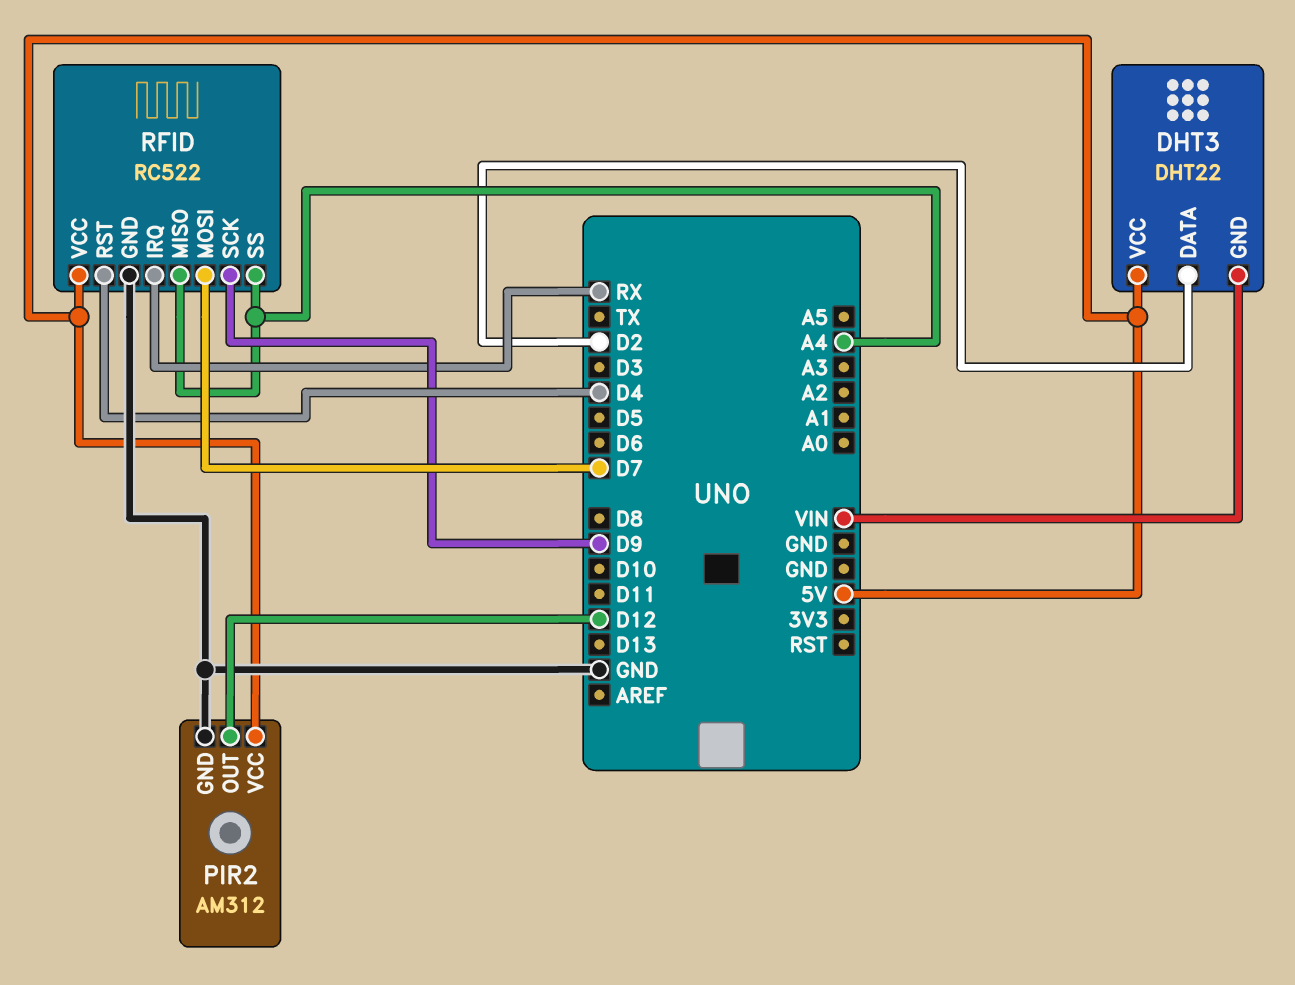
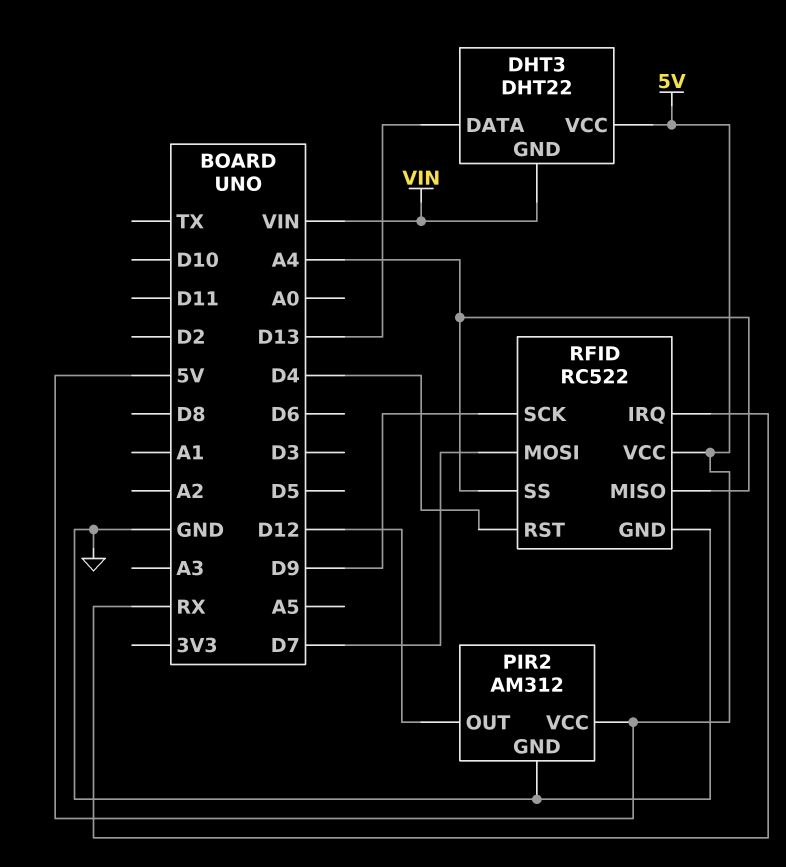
DHT3 pin DATA: D2 -> D13

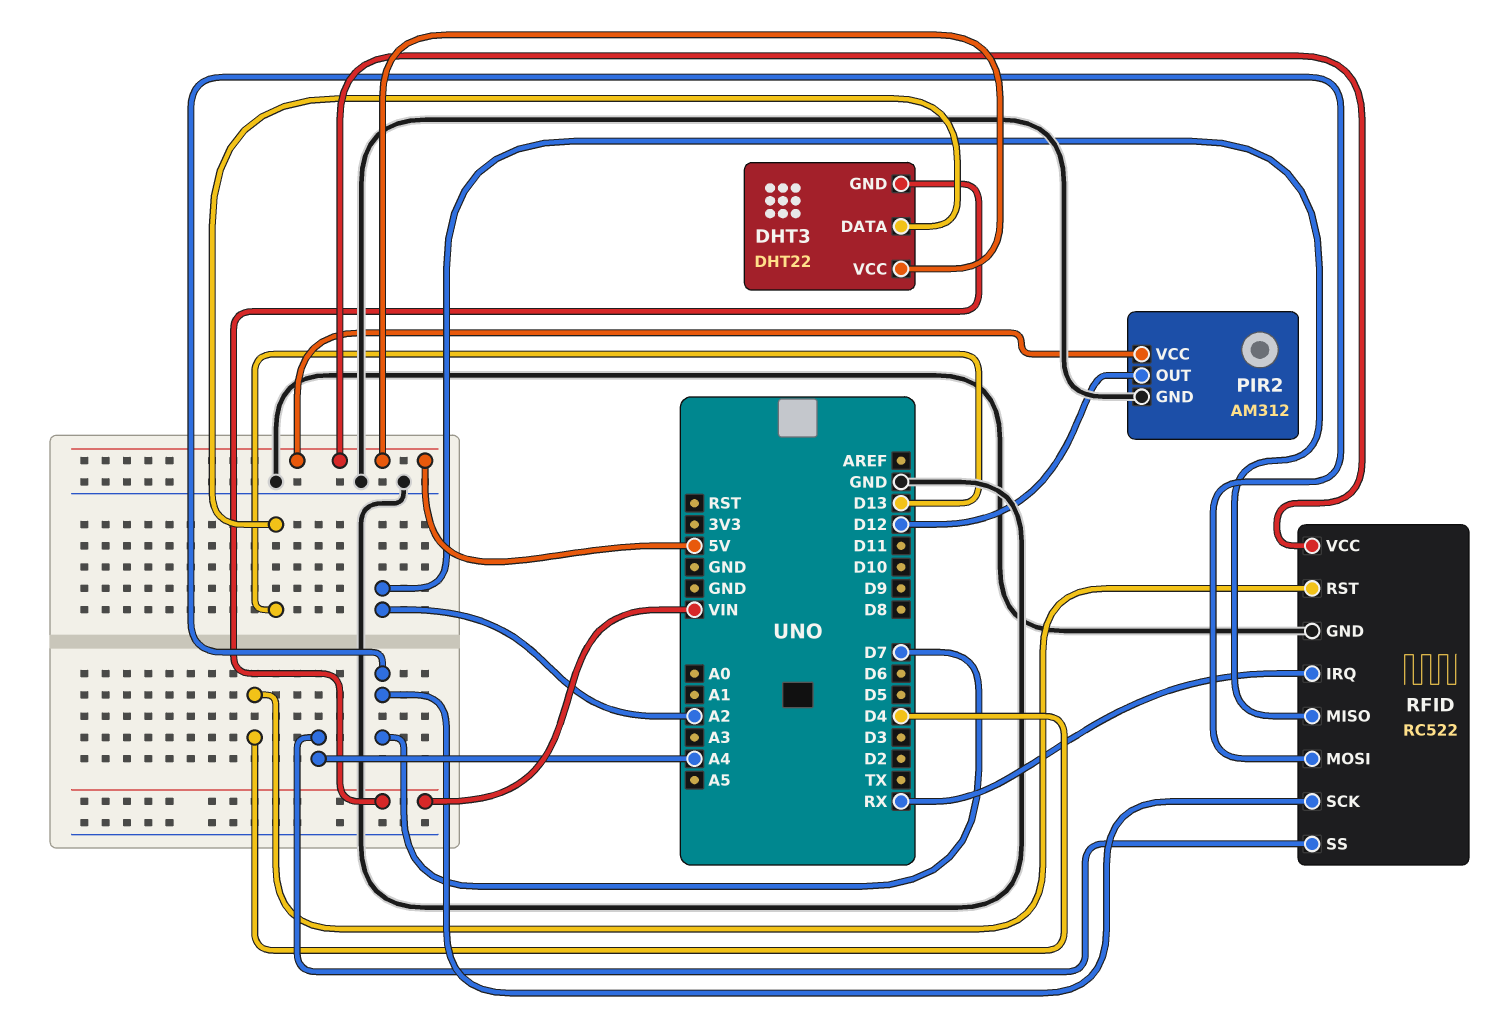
RFID pin MISO: A4 -> A2
RFID pin SCK: D9 -> D7

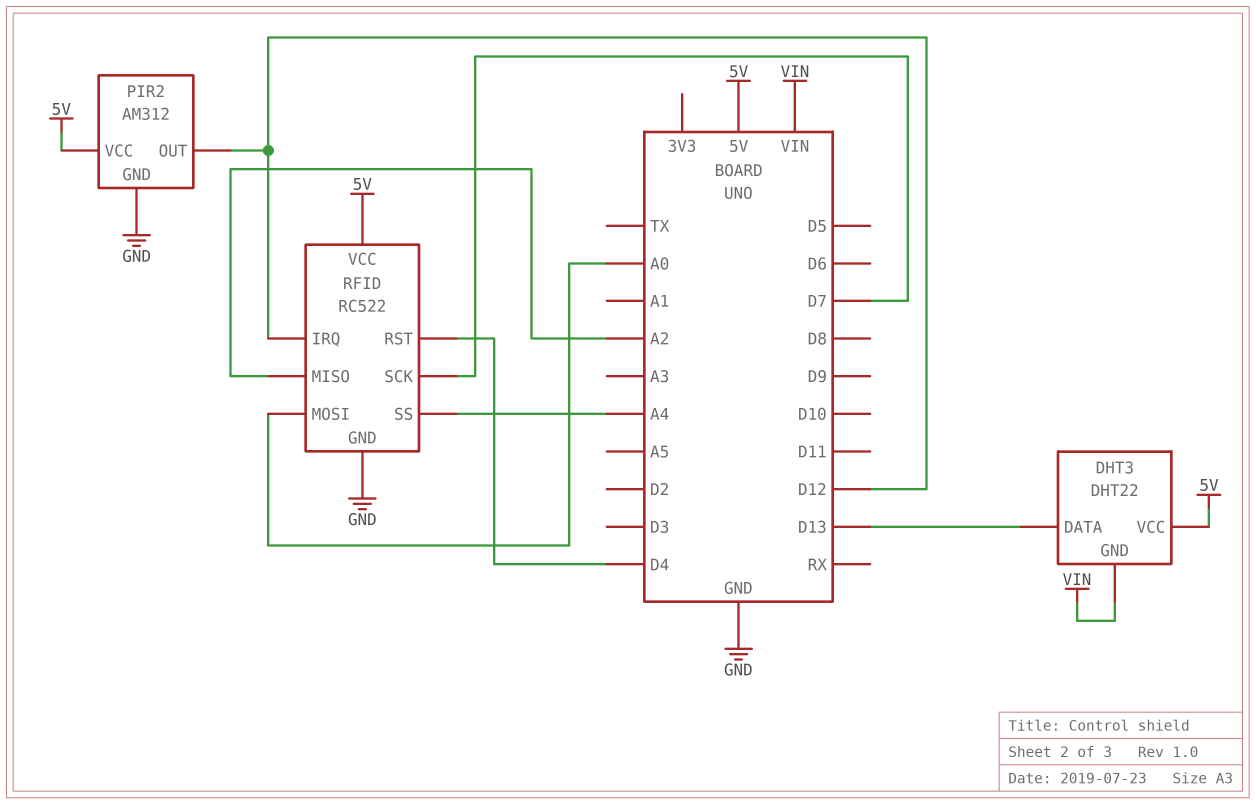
RFID pin IRQ: RX -> D12
RFID pin MOSI: D7 -> A0

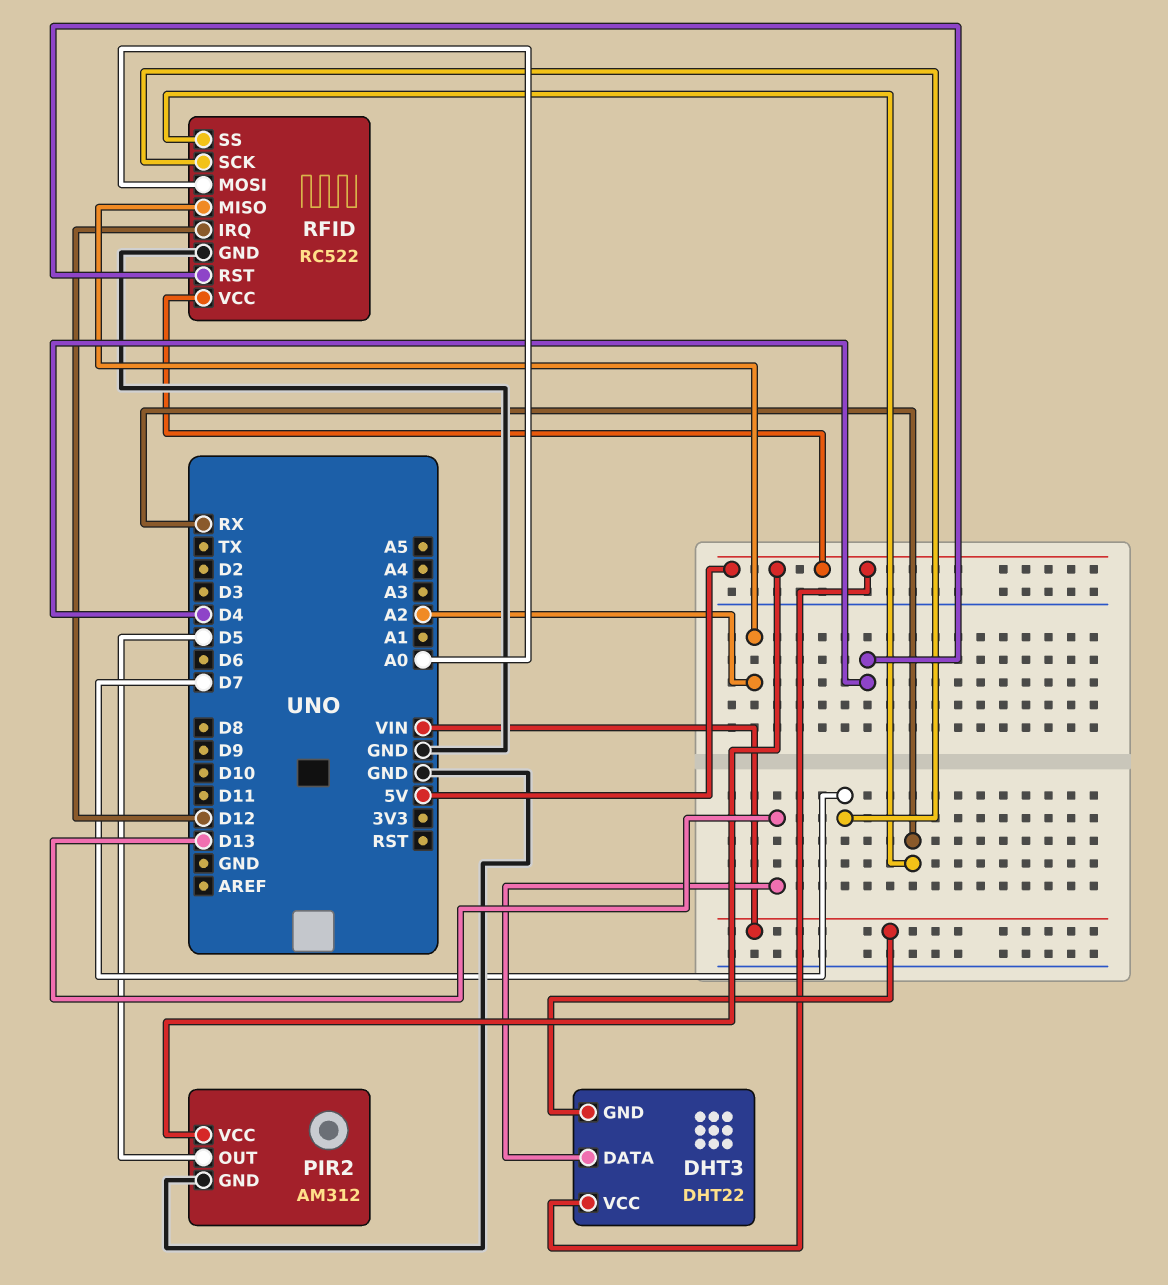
PIR2 pin OUT: D12 -> D5
RFID pin SS: A4 -> RX

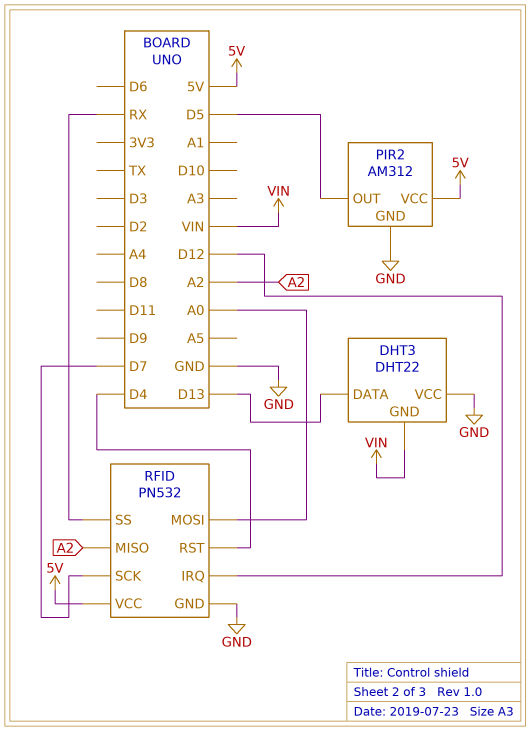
DHT3 pin VCC: 5V -> GND
RFID: RC522 -> PN532

